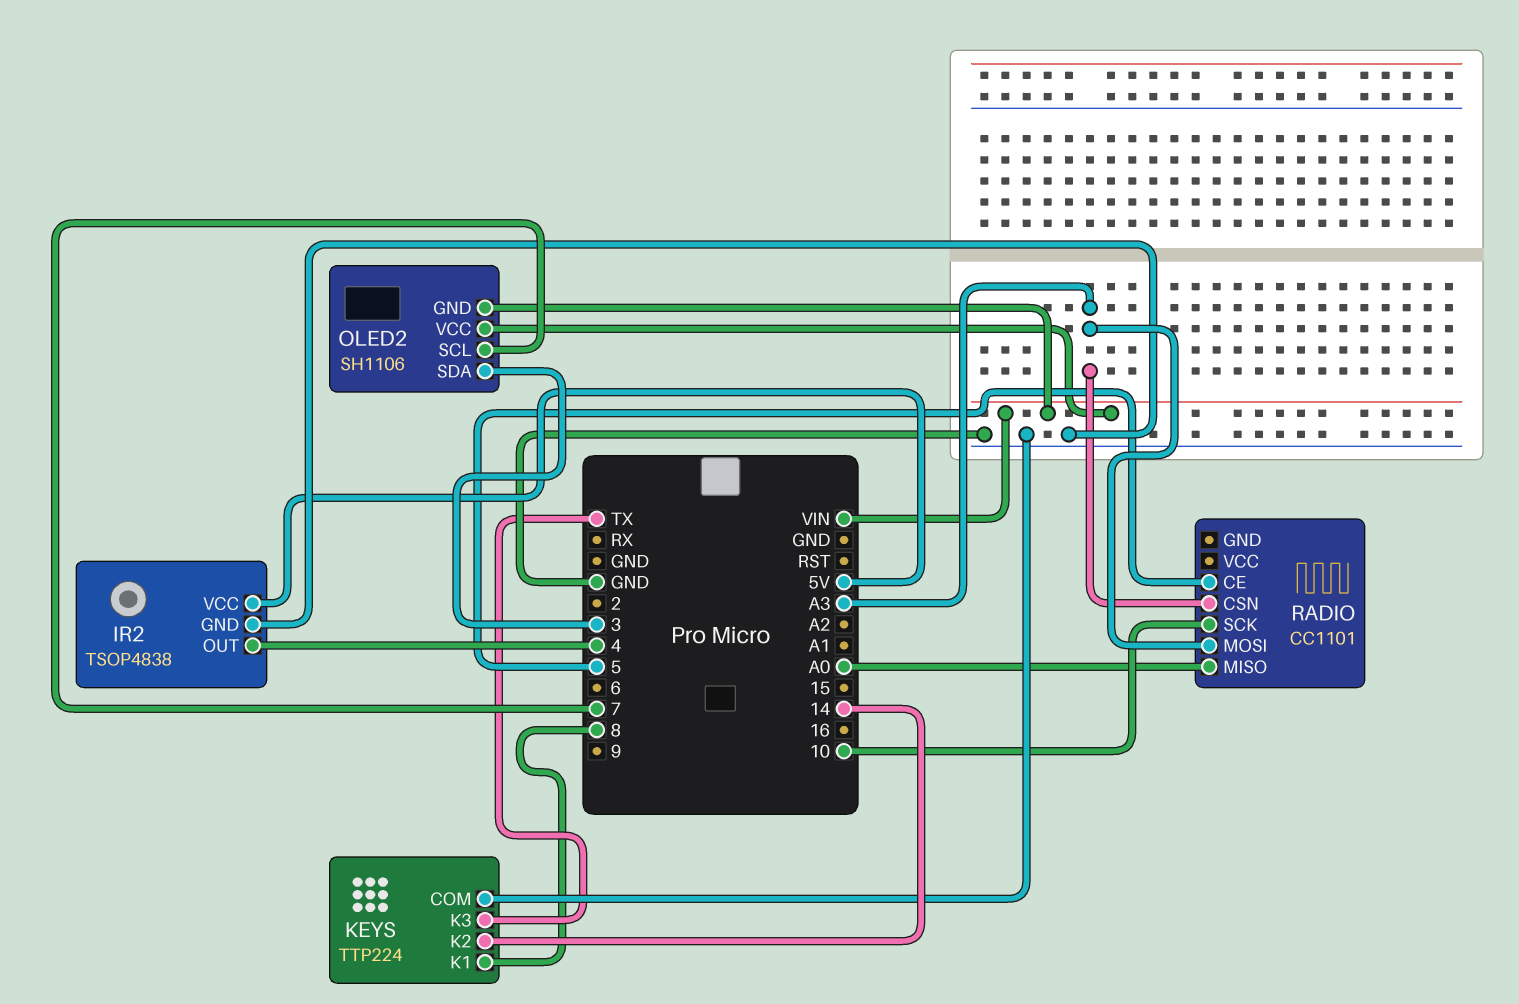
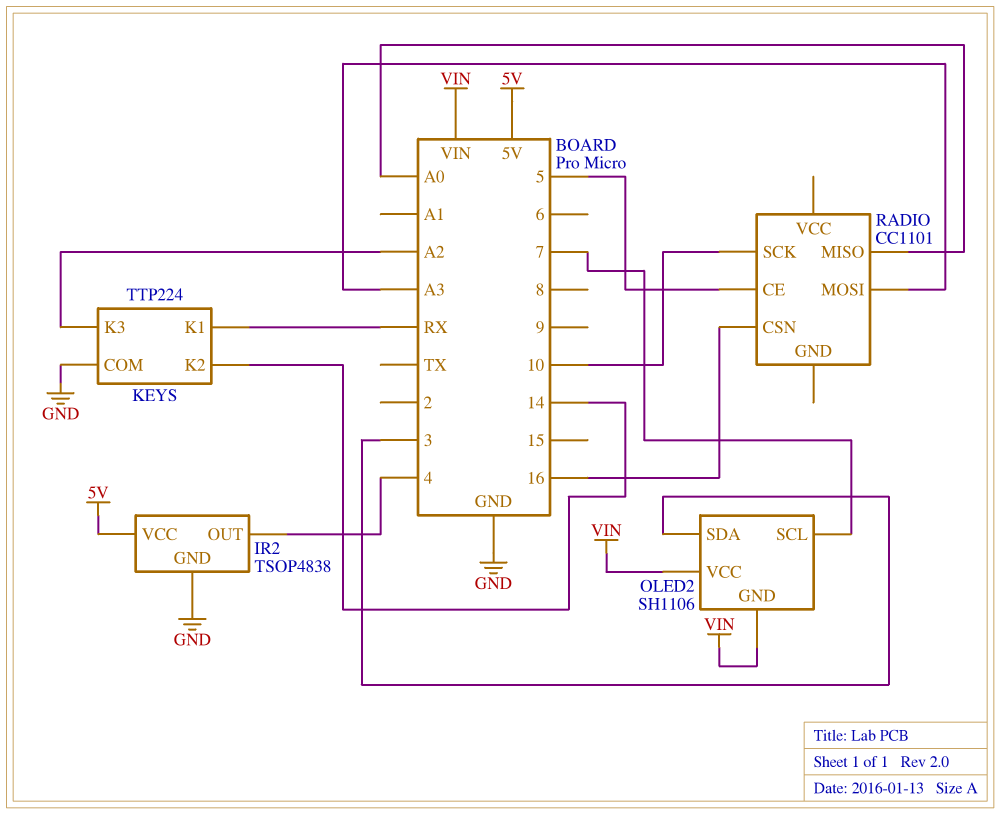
KEYS pin K1: 8 -> RX
KEYS pin K3: TX -> A2
RADIO pin CSN: A3 -> 16

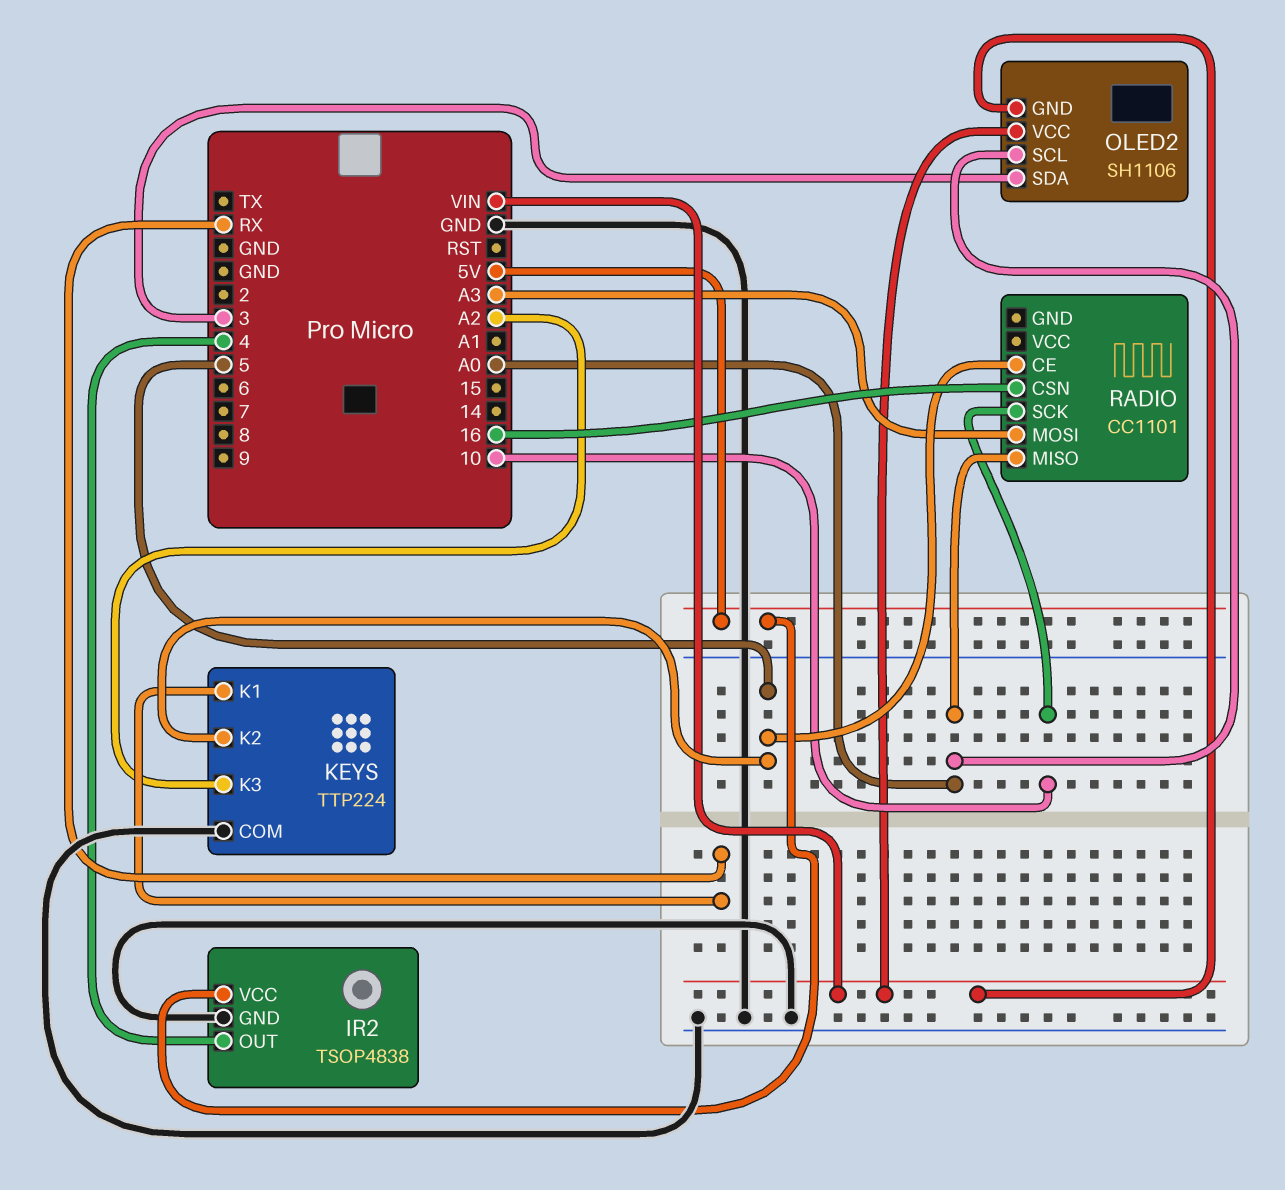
KEYS pin K2: 14 -> 5
OLED2 pin SCL: 7 -> A0

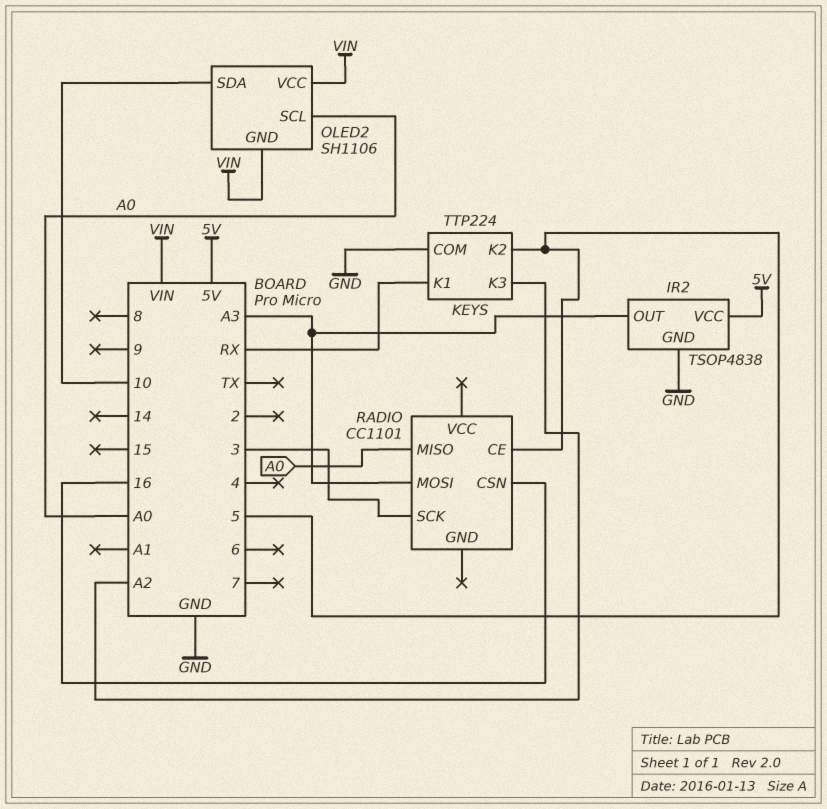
IR2 pin OUT: 4 -> A3
OLED2 pin SDA: 3 -> 10
RADIO pin SCK: 10 -> 3

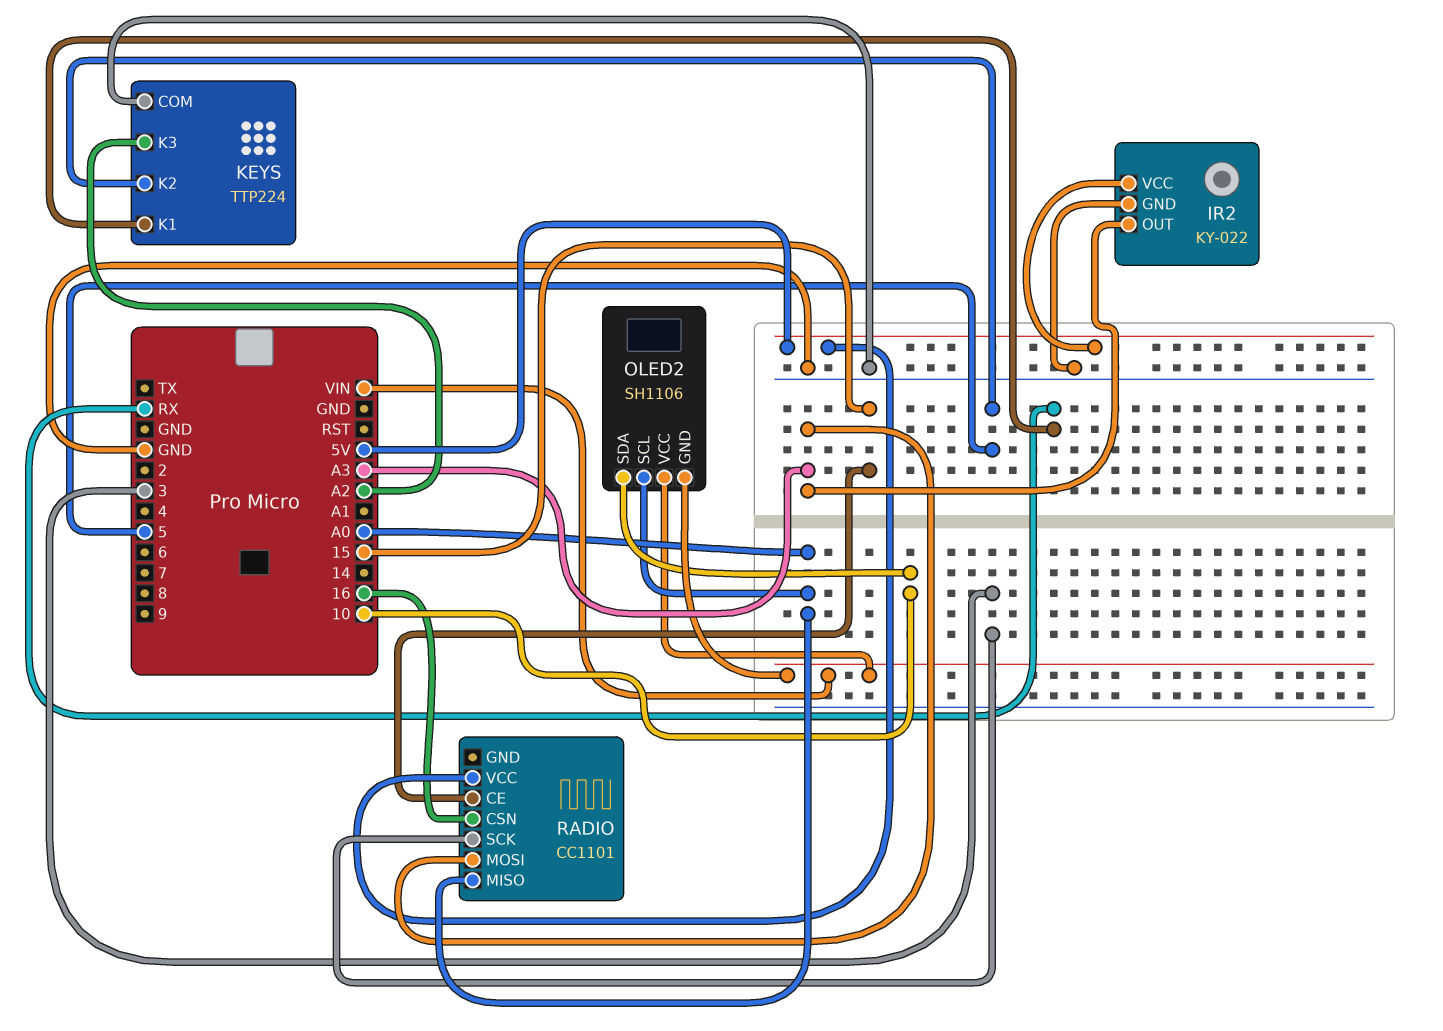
IR2: TSOP4838 -> KY-022
RADIO pin CE: 5 -> 15
RADIO pin VCC: none -> 5V

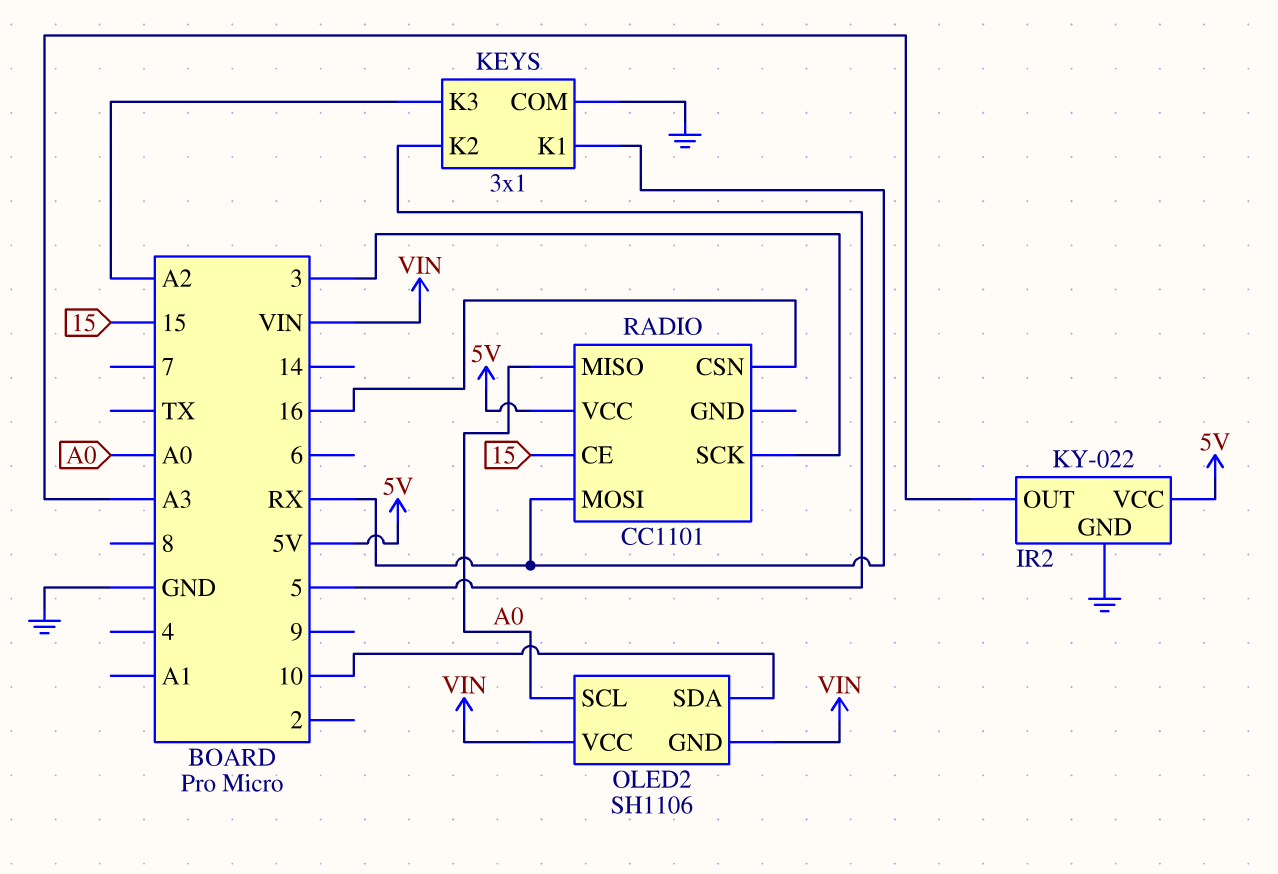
KEYS: TTP224 -> 3x1
RADIO pin MOSI: A3 -> RX

